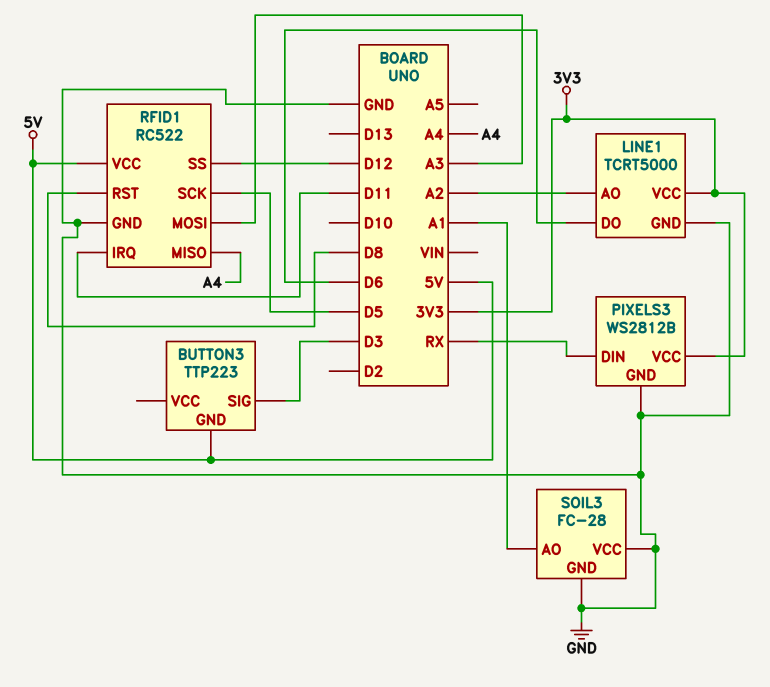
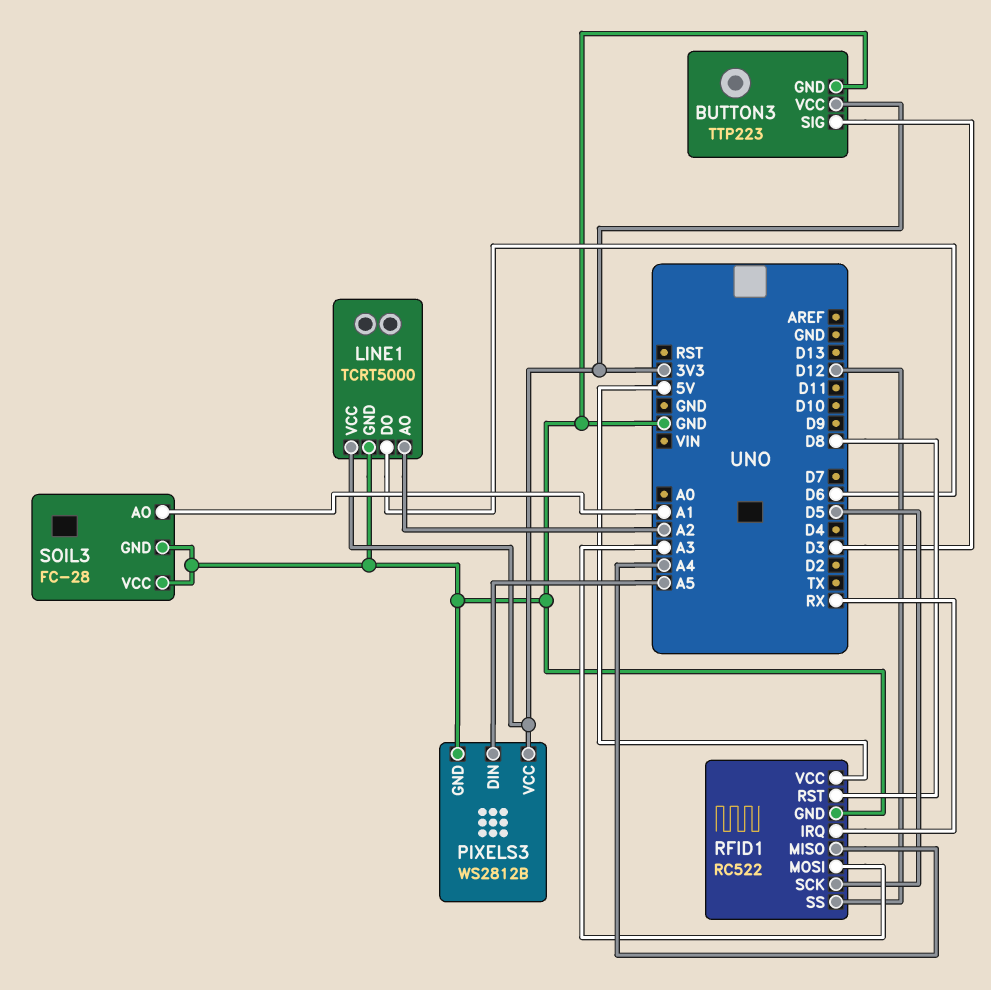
BUTTON3 pin GND: 5V -> GND
BUTTON3 pin VCC: none -> 3V3
PIXELS3 pin DIN: RX -> A5
RFID1 pin IRQ: D11 -> RX

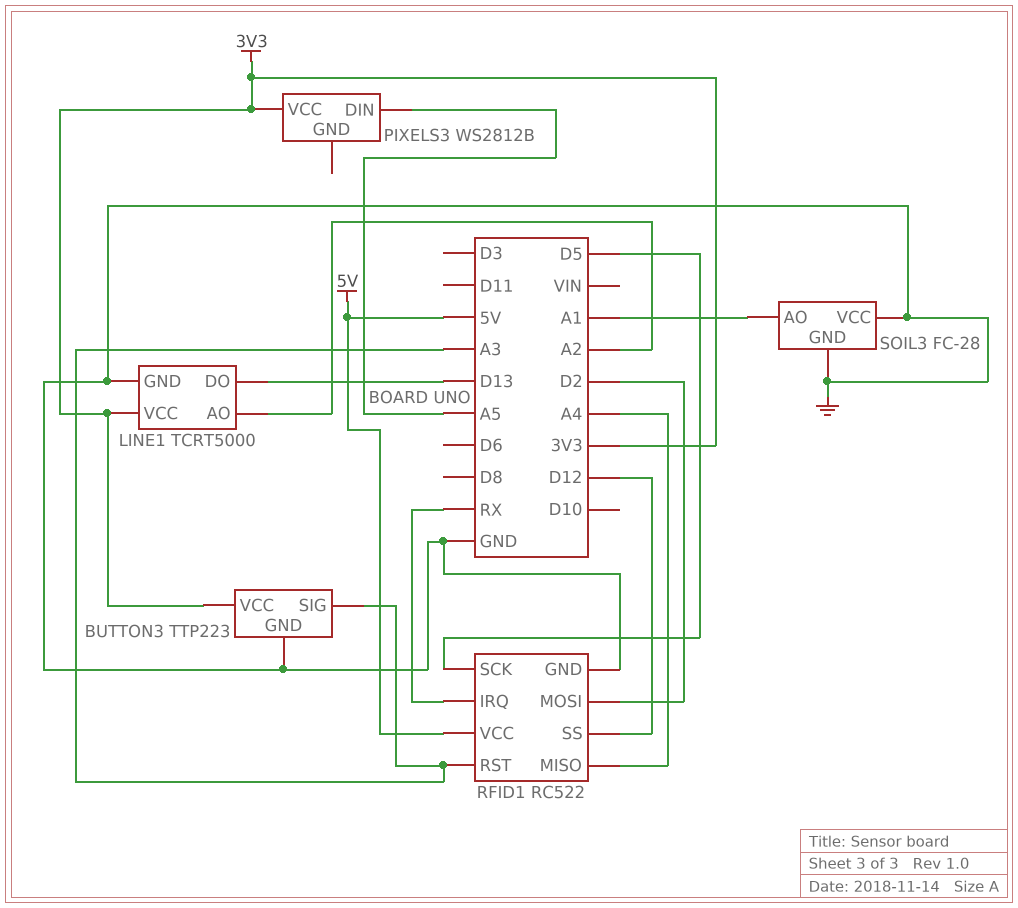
BUTTON3 pin SIG: D3 -> A3
LINE1 pin DO: D6 -> D13
PIXELS3 pin GND: GND -> none
RFID1 pin MOSI: A3 -> D2
RFID1 pin RST: D8 -> A3

